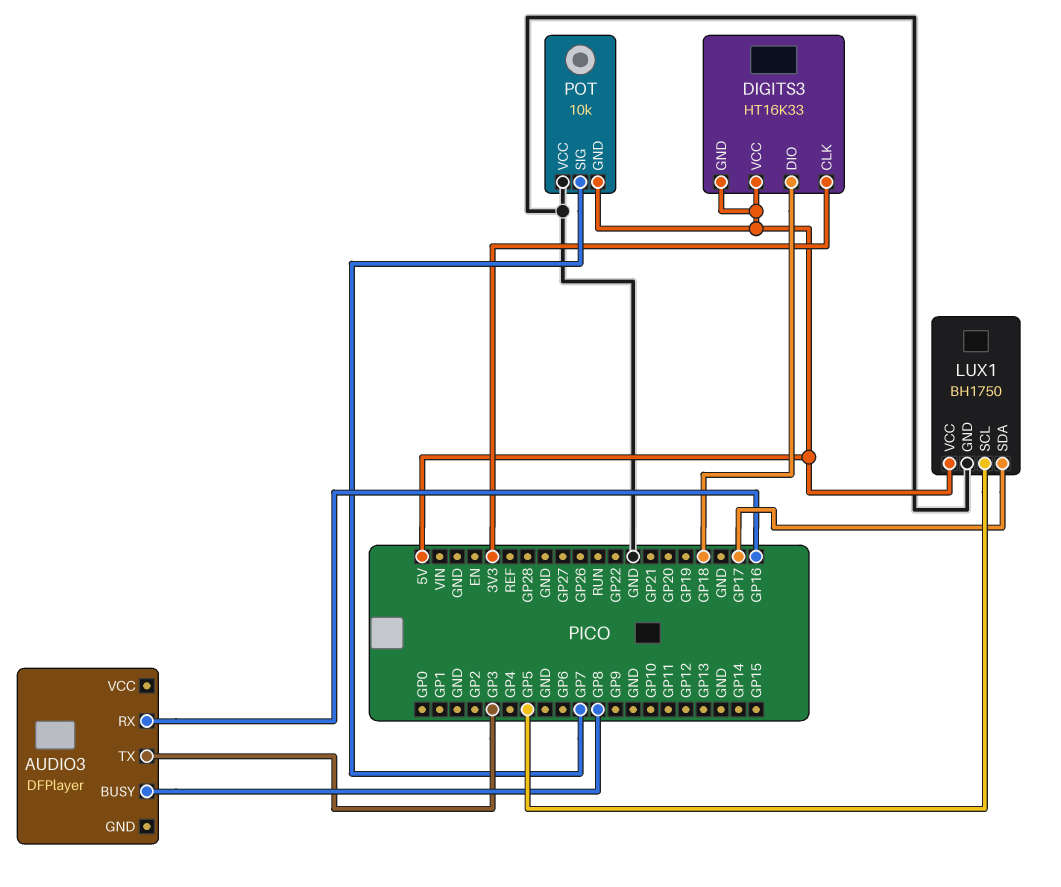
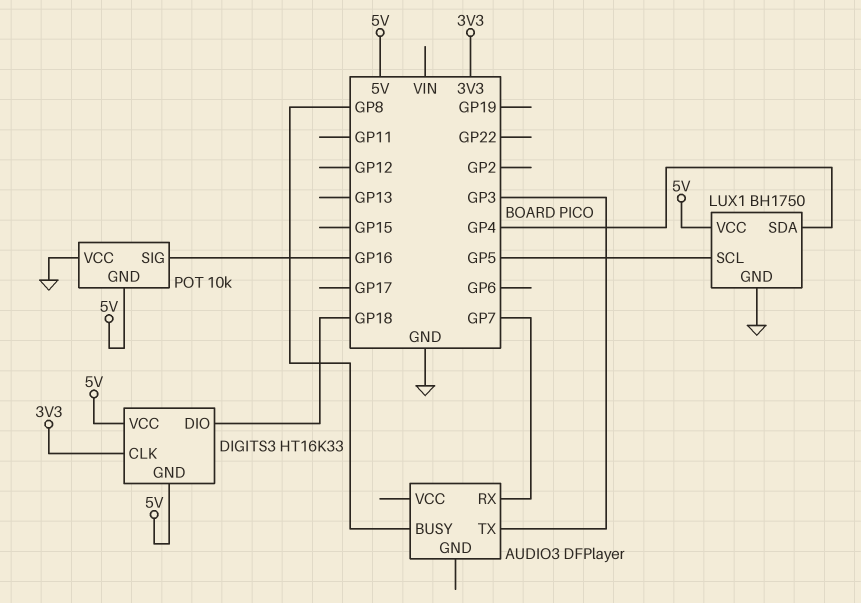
AUDIO3 pin RX: GP16 -> GP7
LUX1 pin SDA: GP17 -> GP4
POT pin SIG: GP7 -> GP16

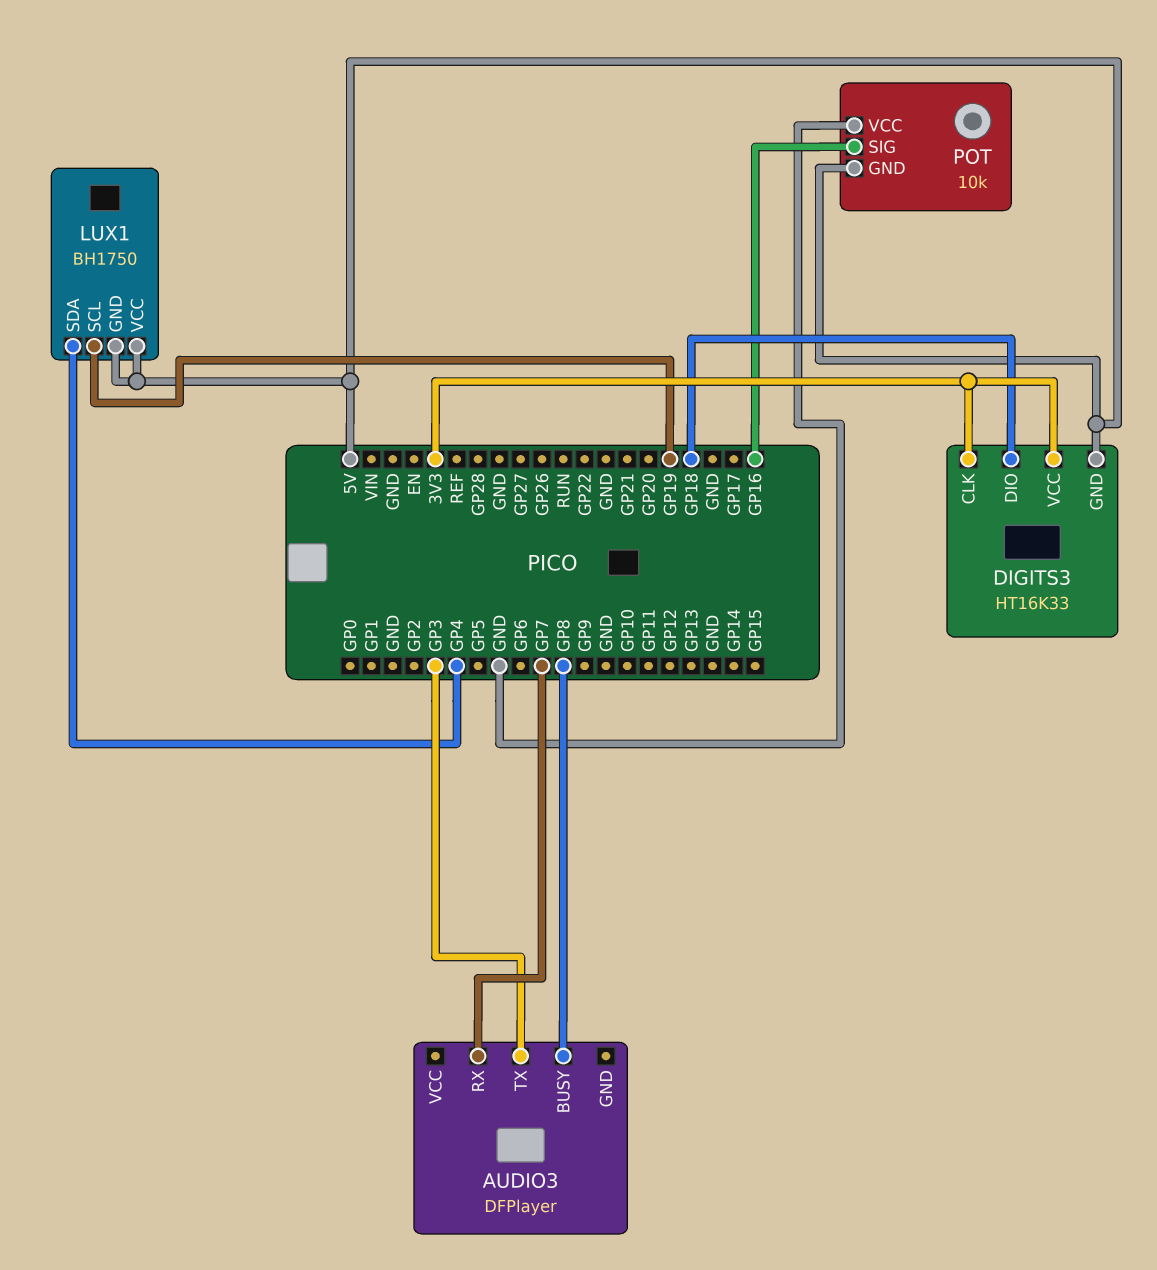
DIGITS3 pin VCC: 5V -> 3V3
LUX1 pin GND: GND -> 5V
LUX1 pin SCL: GP5 -> GP19

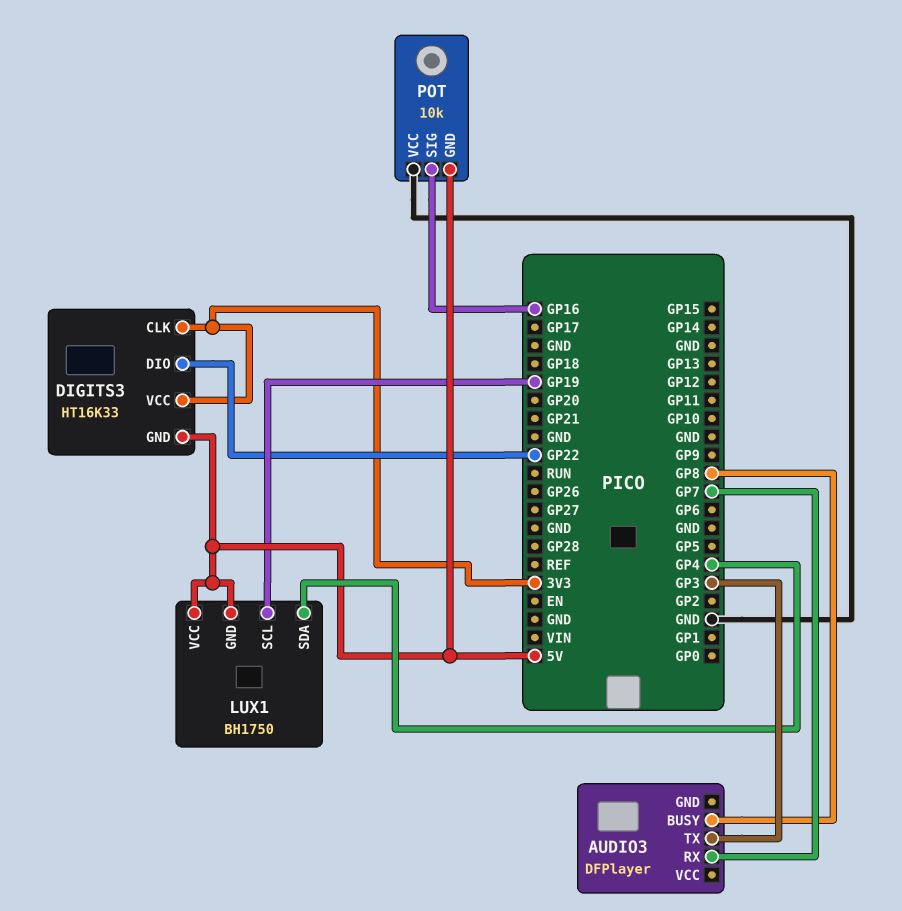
DIGITS3 pin DIO: GP18 -> GP22

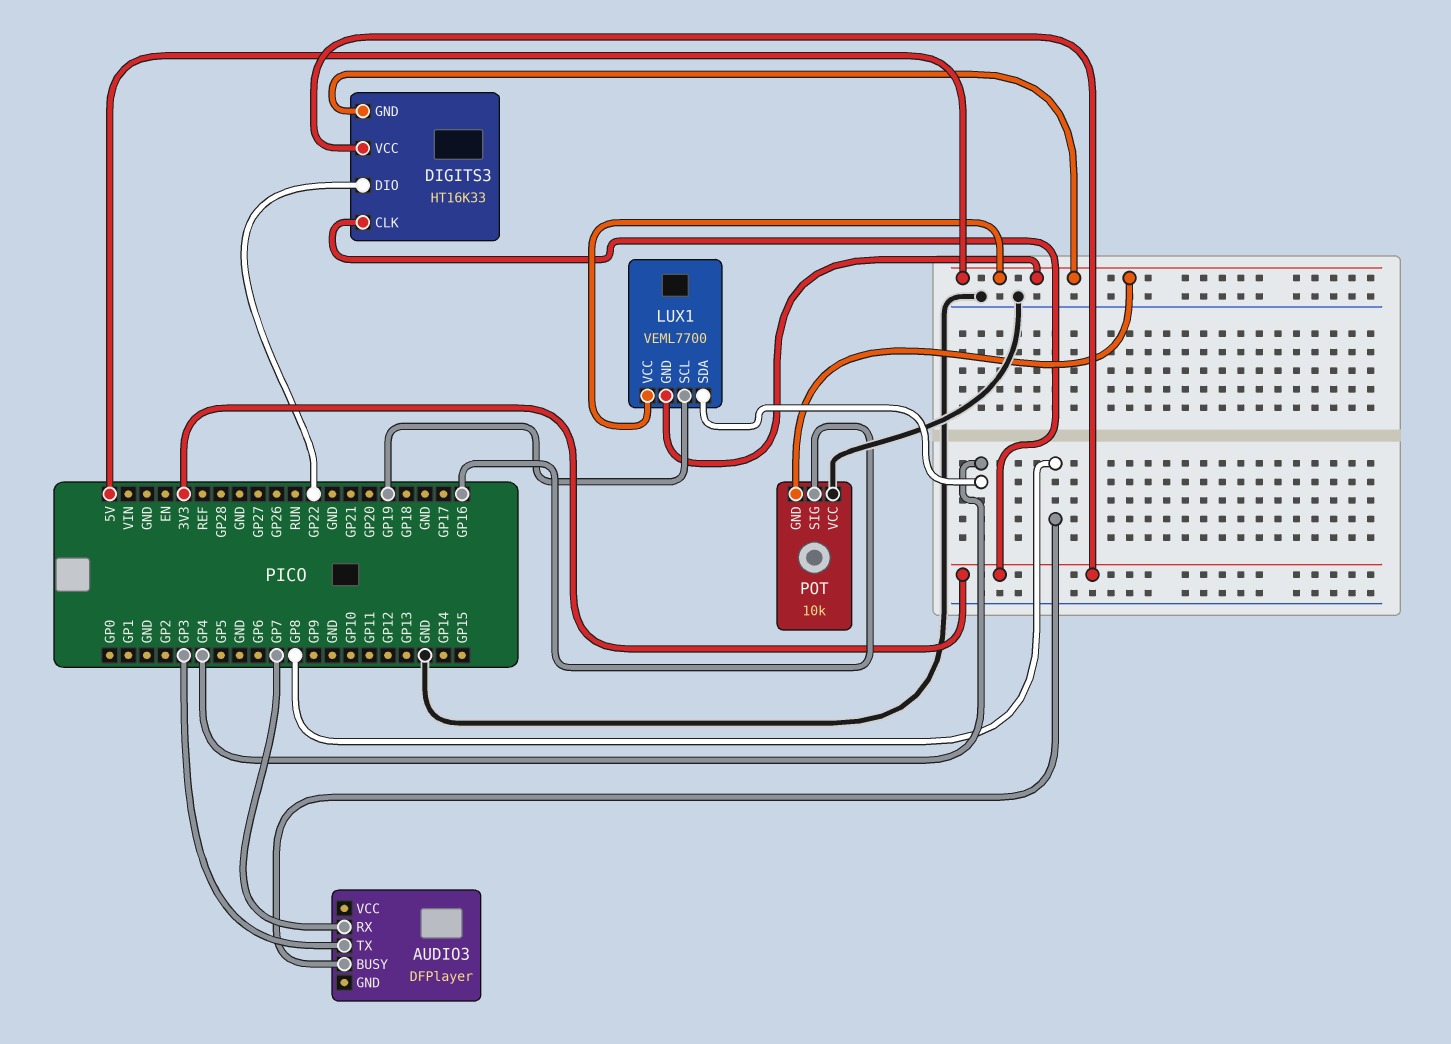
LUX1: BH1750 -> VEML7700

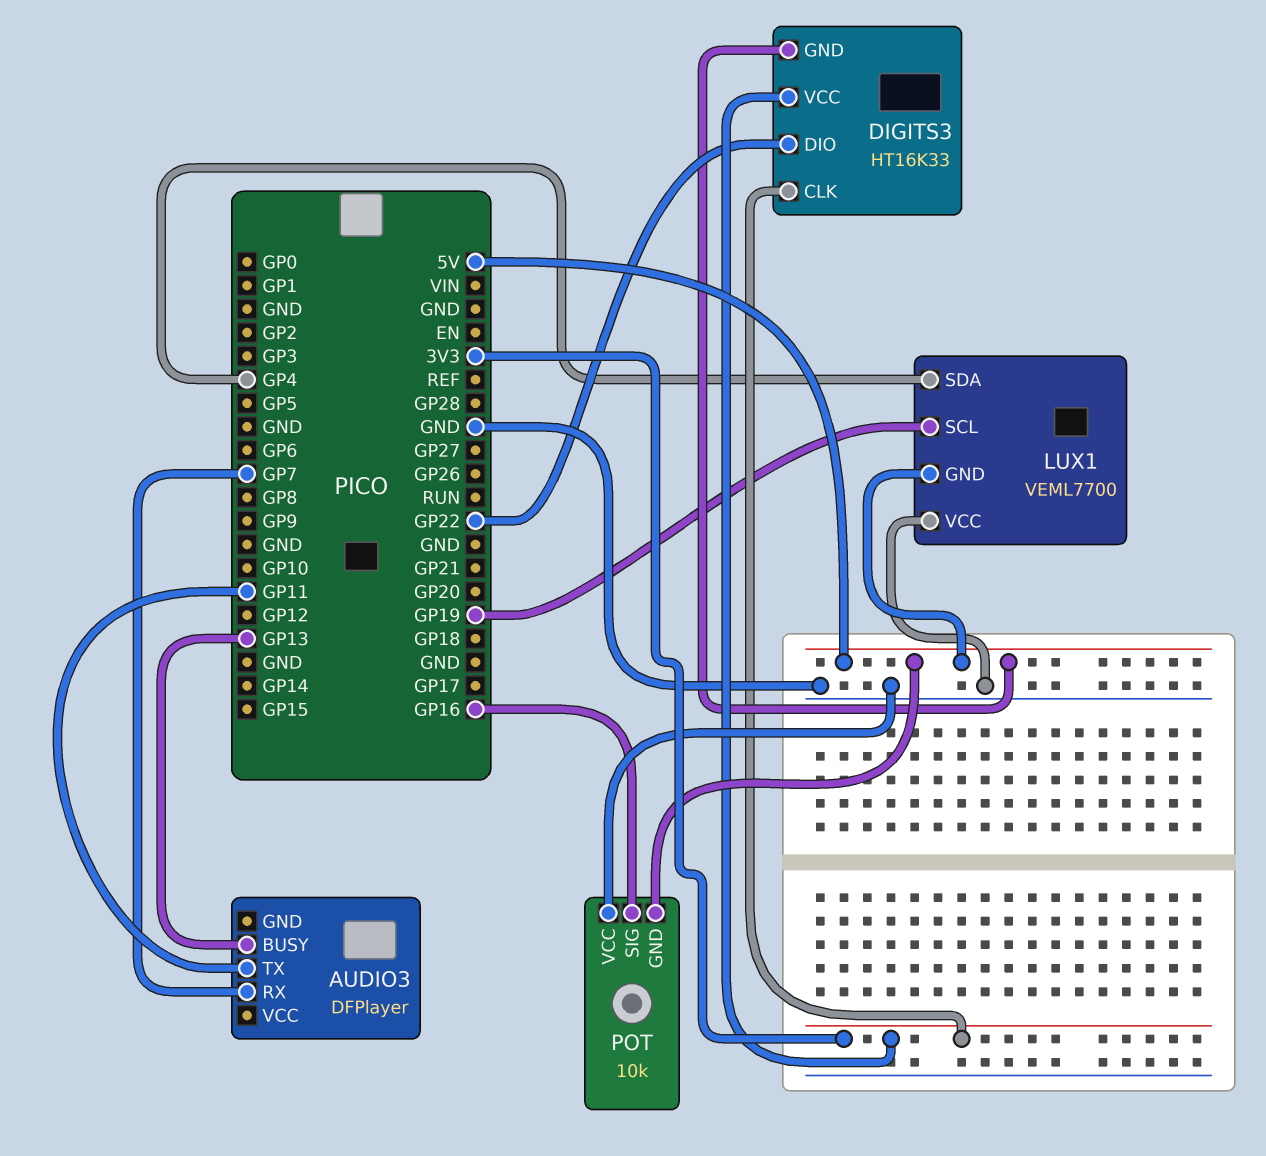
AUDIO3 pin BUSY: GP8 -> GP13
AUDIO3 pin TX: GP3 -> GP11
LUX1 pin VCC: 5V -> GND

